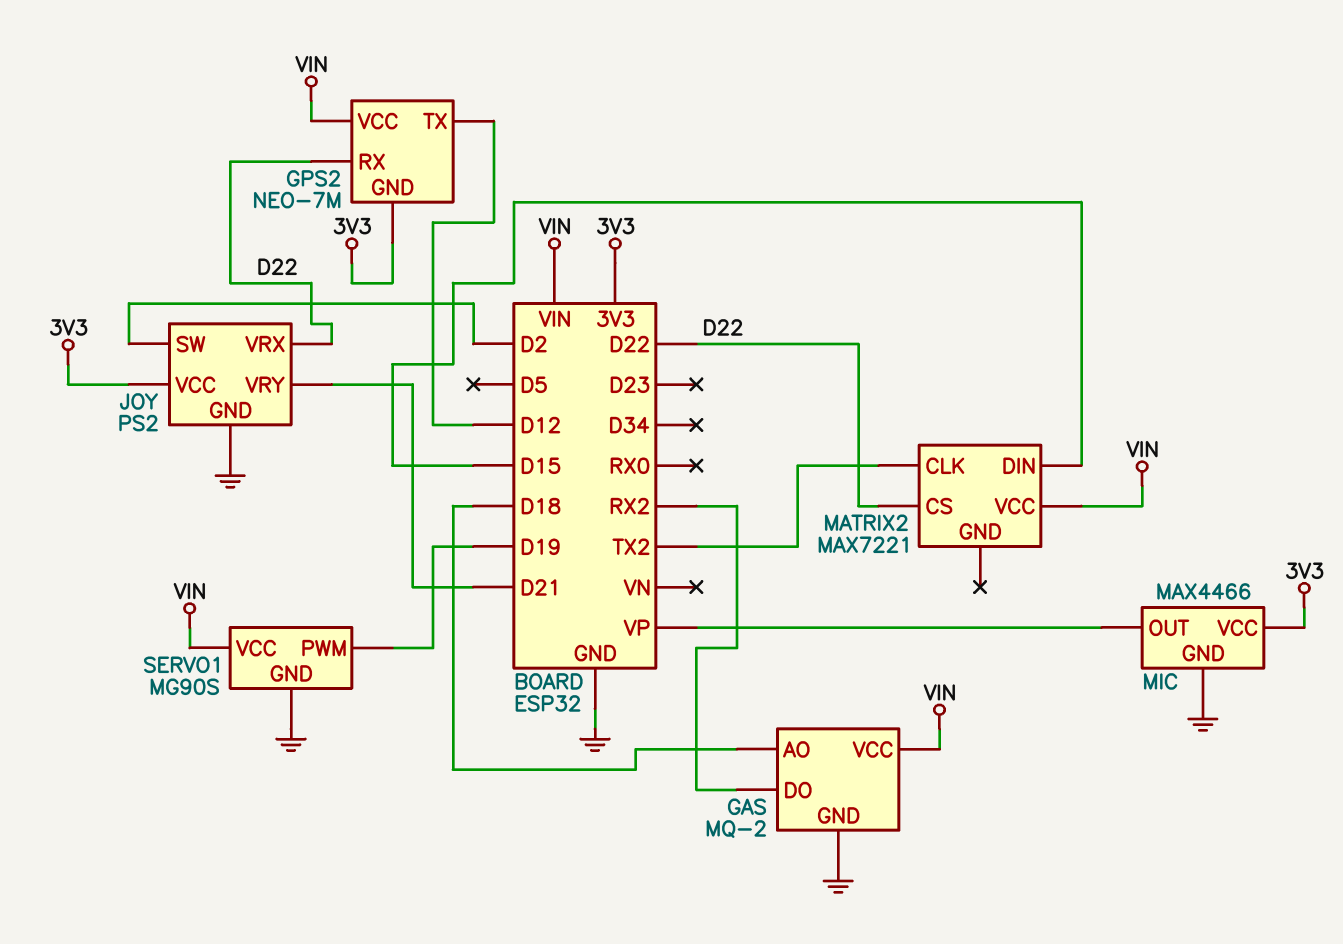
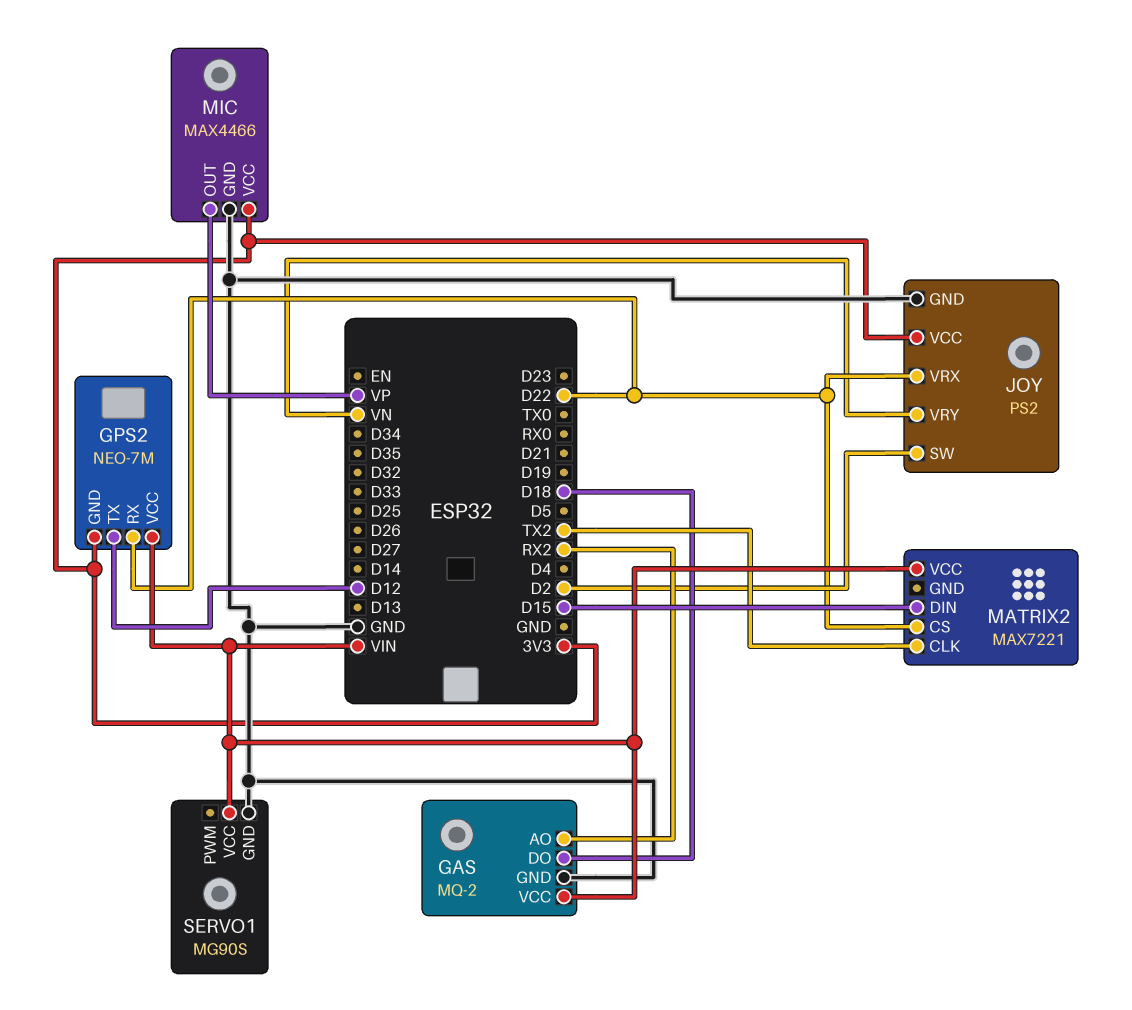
GAS pin AO: D18 -> RX2
GAS pin DO: RX2 -> D18
JOY pin VRY: D21 -> VN
SERVO1 pin PWM: D19 -> none

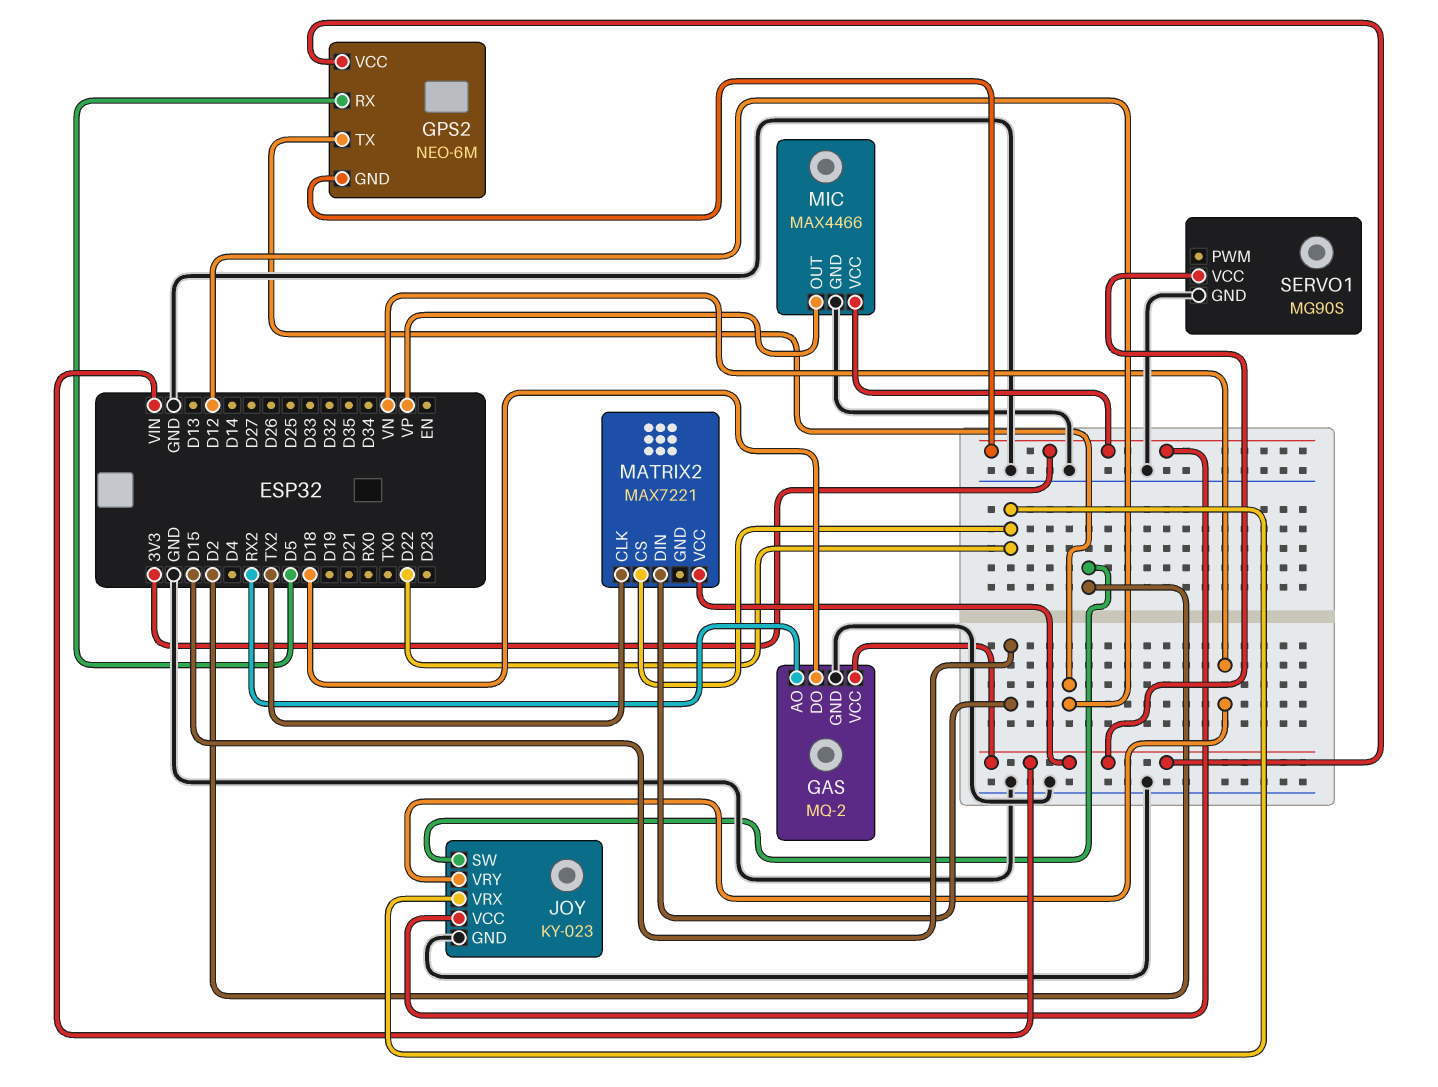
GPS2: NEO-7M -> NEO-6M
GPS2 pin RX: D22 -> D5
JOY: PS2 -> KY-023

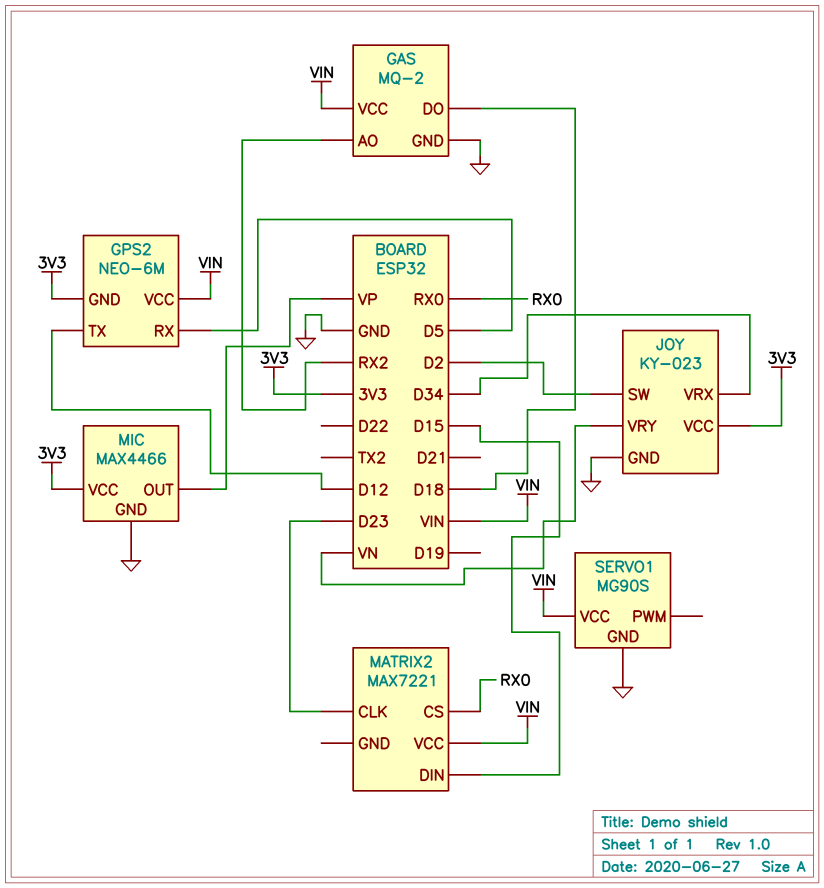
JOY pin VRX: D22 -> D34
MATRIX2 pin CLK: TX2 -> D23
MATRIX2 pin CS: D22 -> RX0

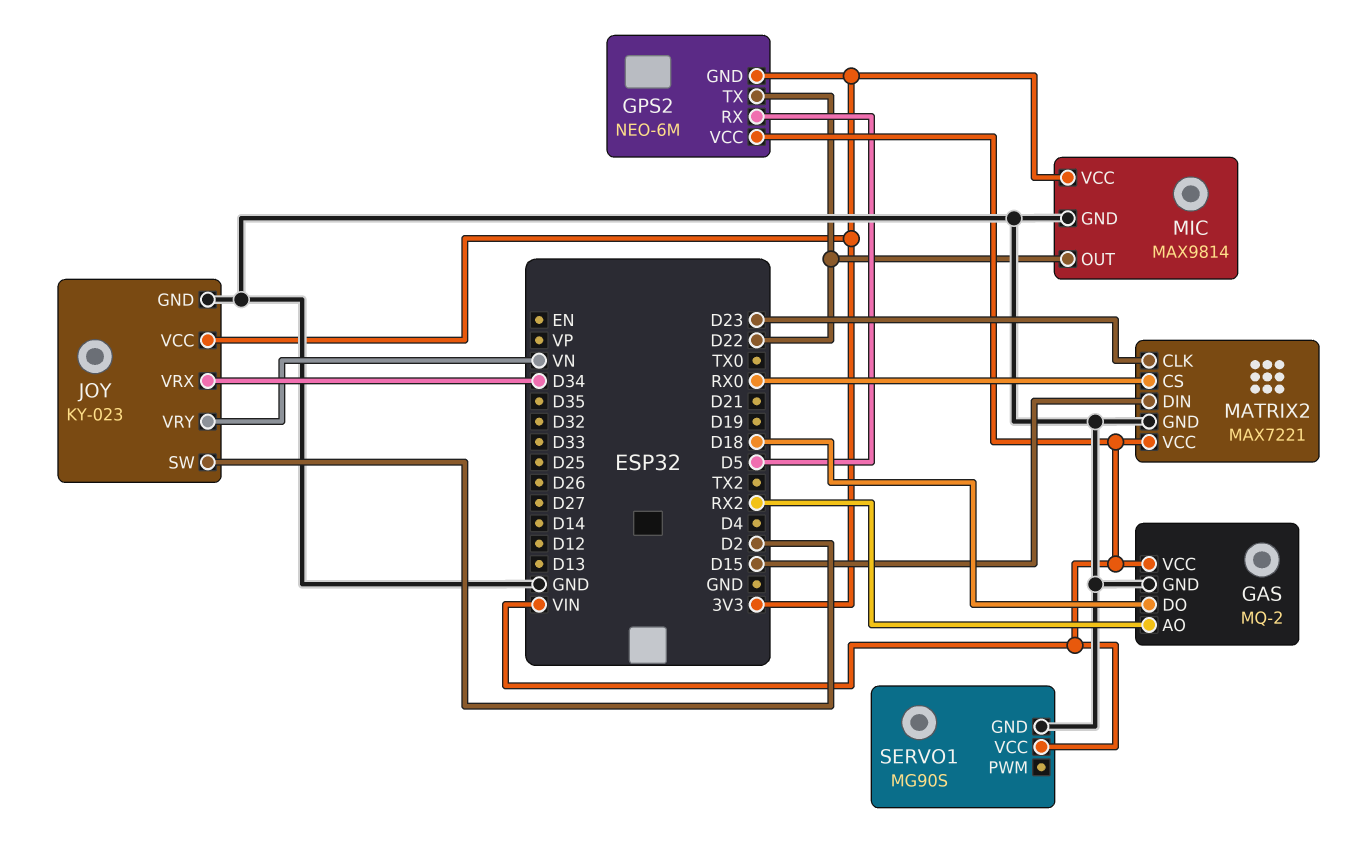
GPS2 pin TX: D12 -> D22
MATRIX2 pin GND: none -> GND
MIC: MAX4466 -> MAX9814
MIC pin OUT: VP -> D22

